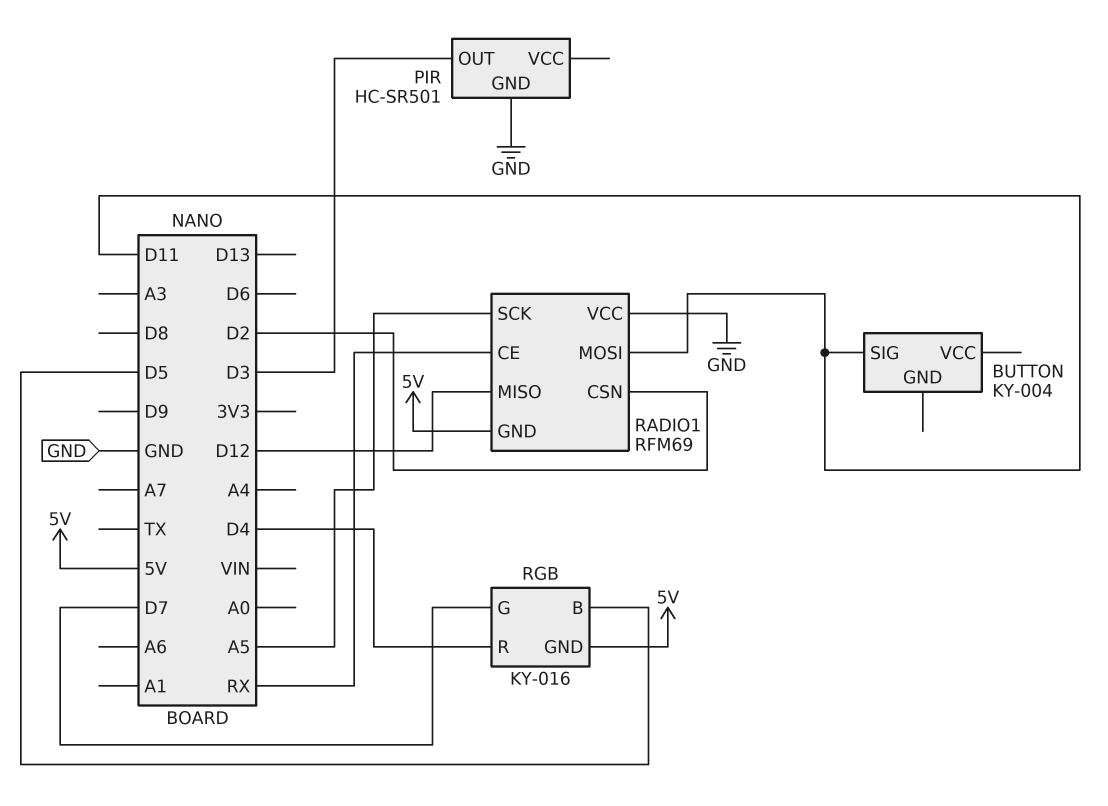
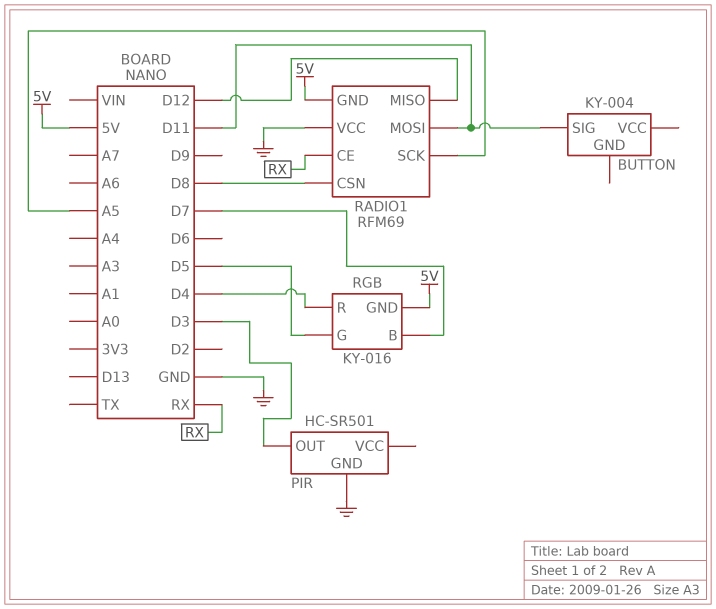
RADIO1 pin CSN: D2 -> D8
RGB pin B: D5 -> D7
RGB pin G: D7 -> D5

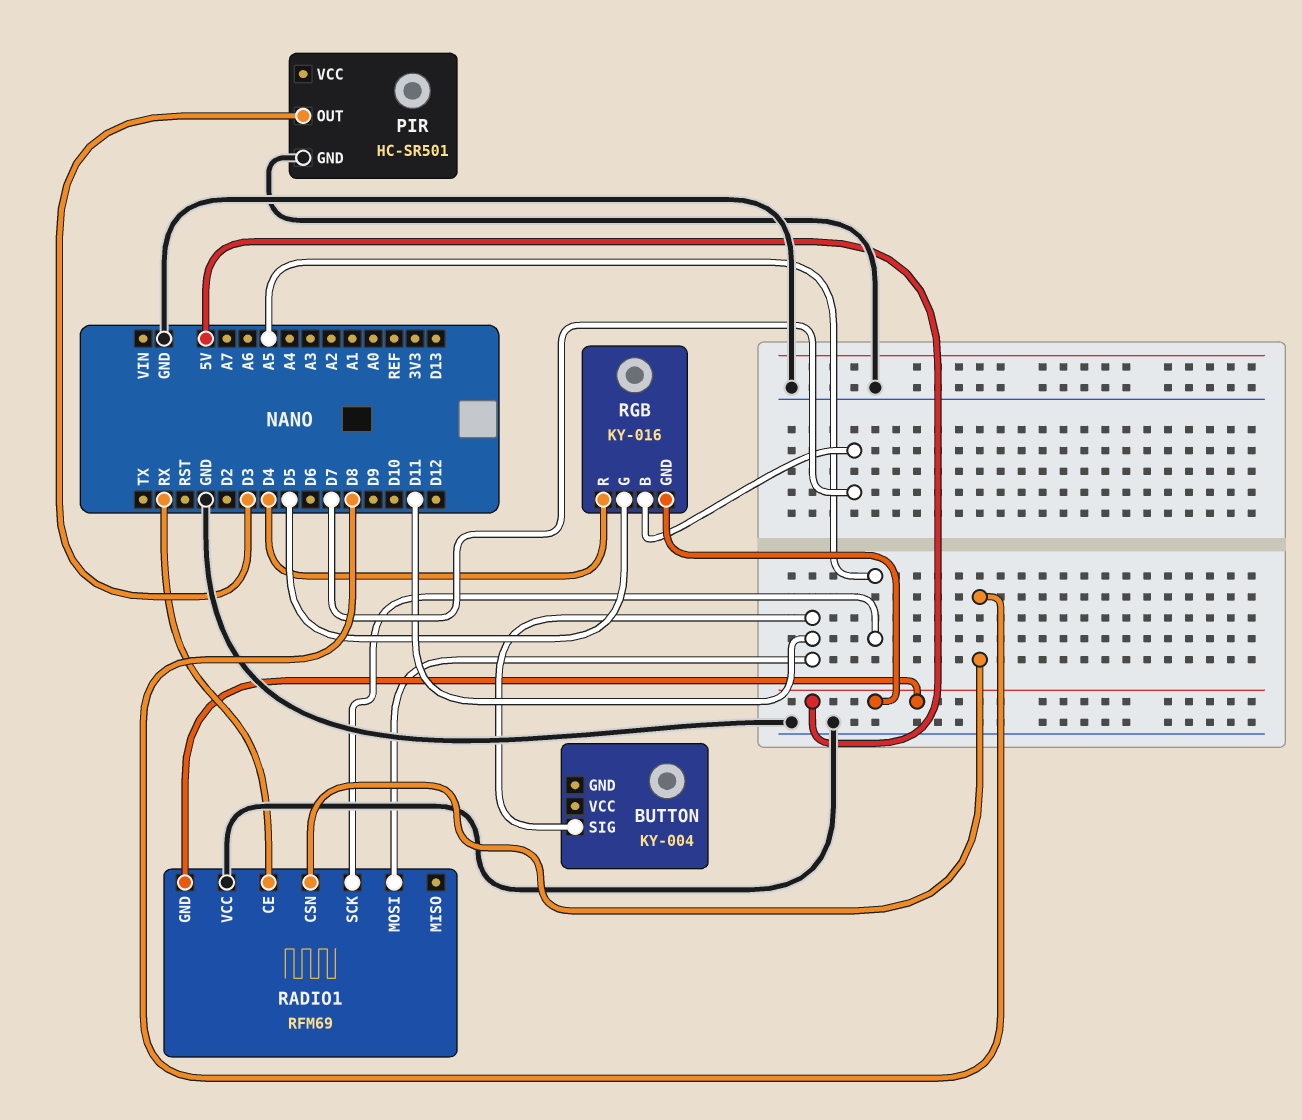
RADIO1 pin MISO: D12 -> none

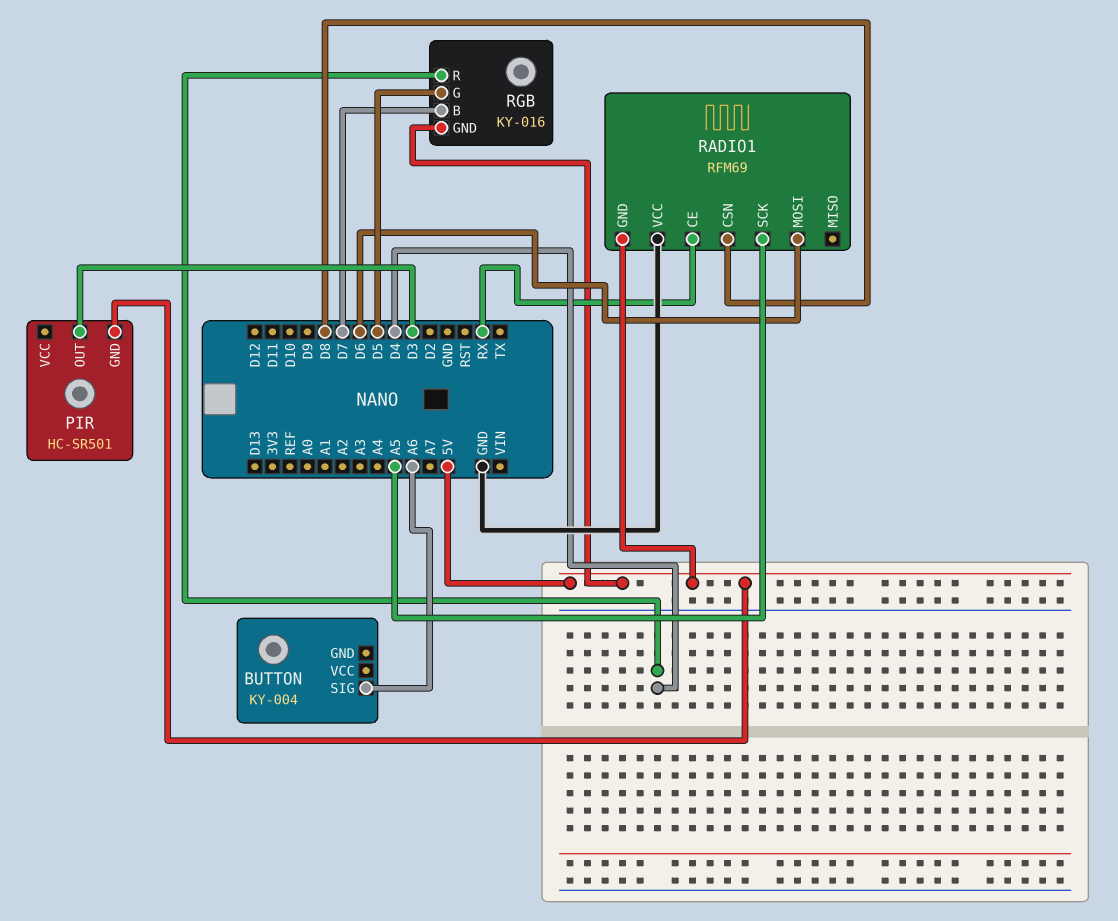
BUTTON pin SIG: D11 -> A6
PIR pin GND: GND -> 5V
RADIO1 pin MOSI: D11 -> D6

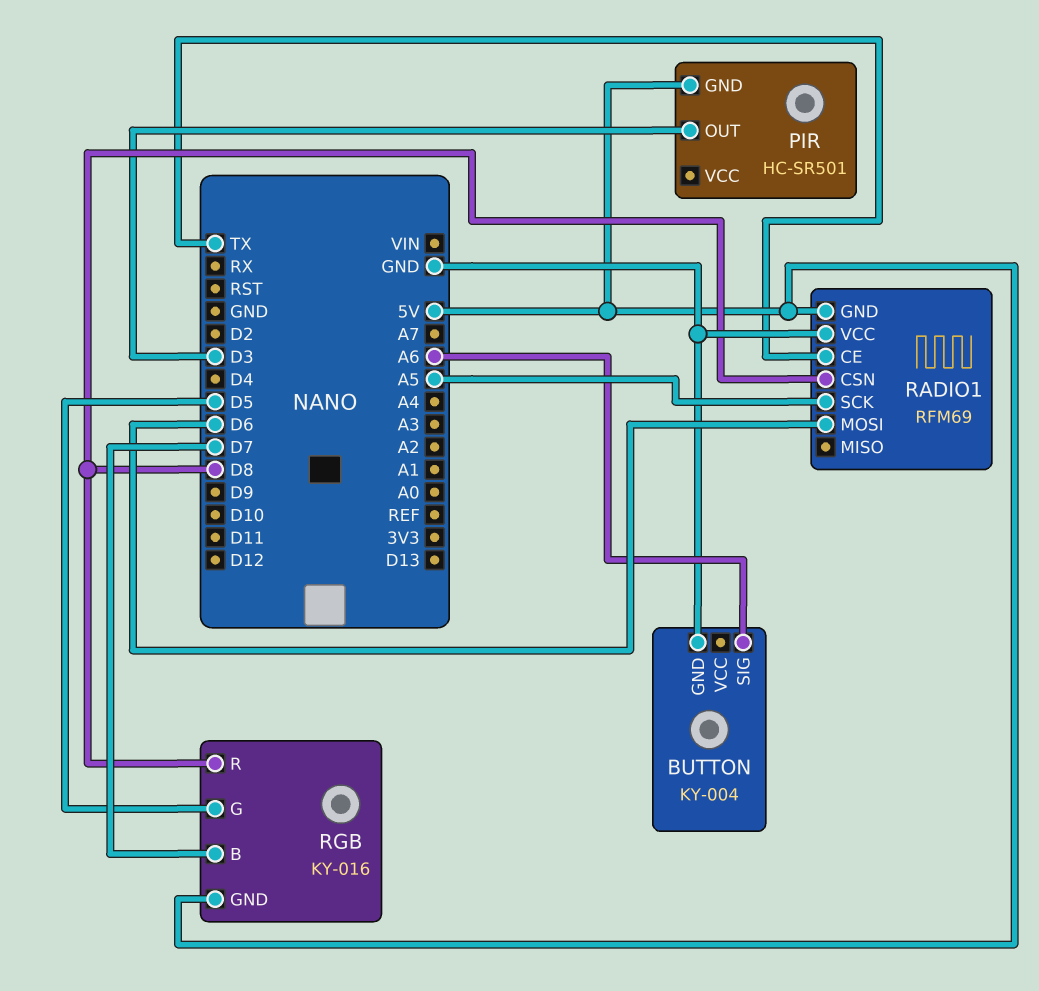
BUTTON pin GND: none -> GND
RADIO1 pin CE: RX -> TX
RGB pin R: D4 -> D8

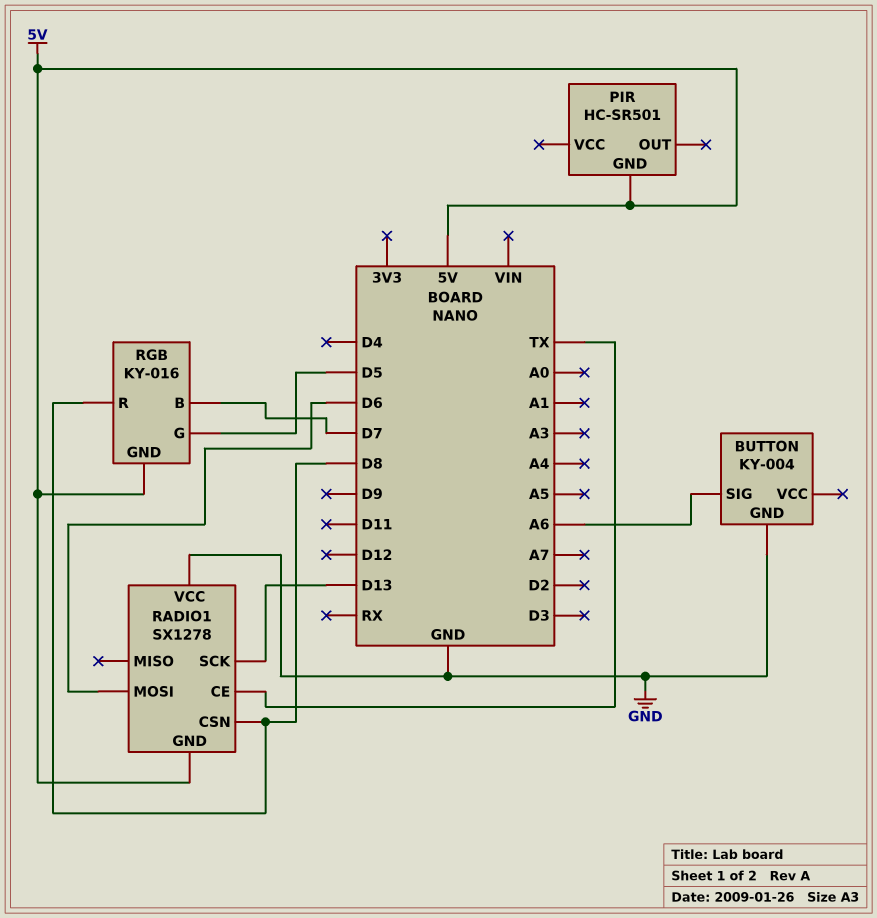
PIR pin OUT: D3 -> none
RADIO1: RFM69 -> SX1278
RADIO1 pin SCK: A5 -> D13

